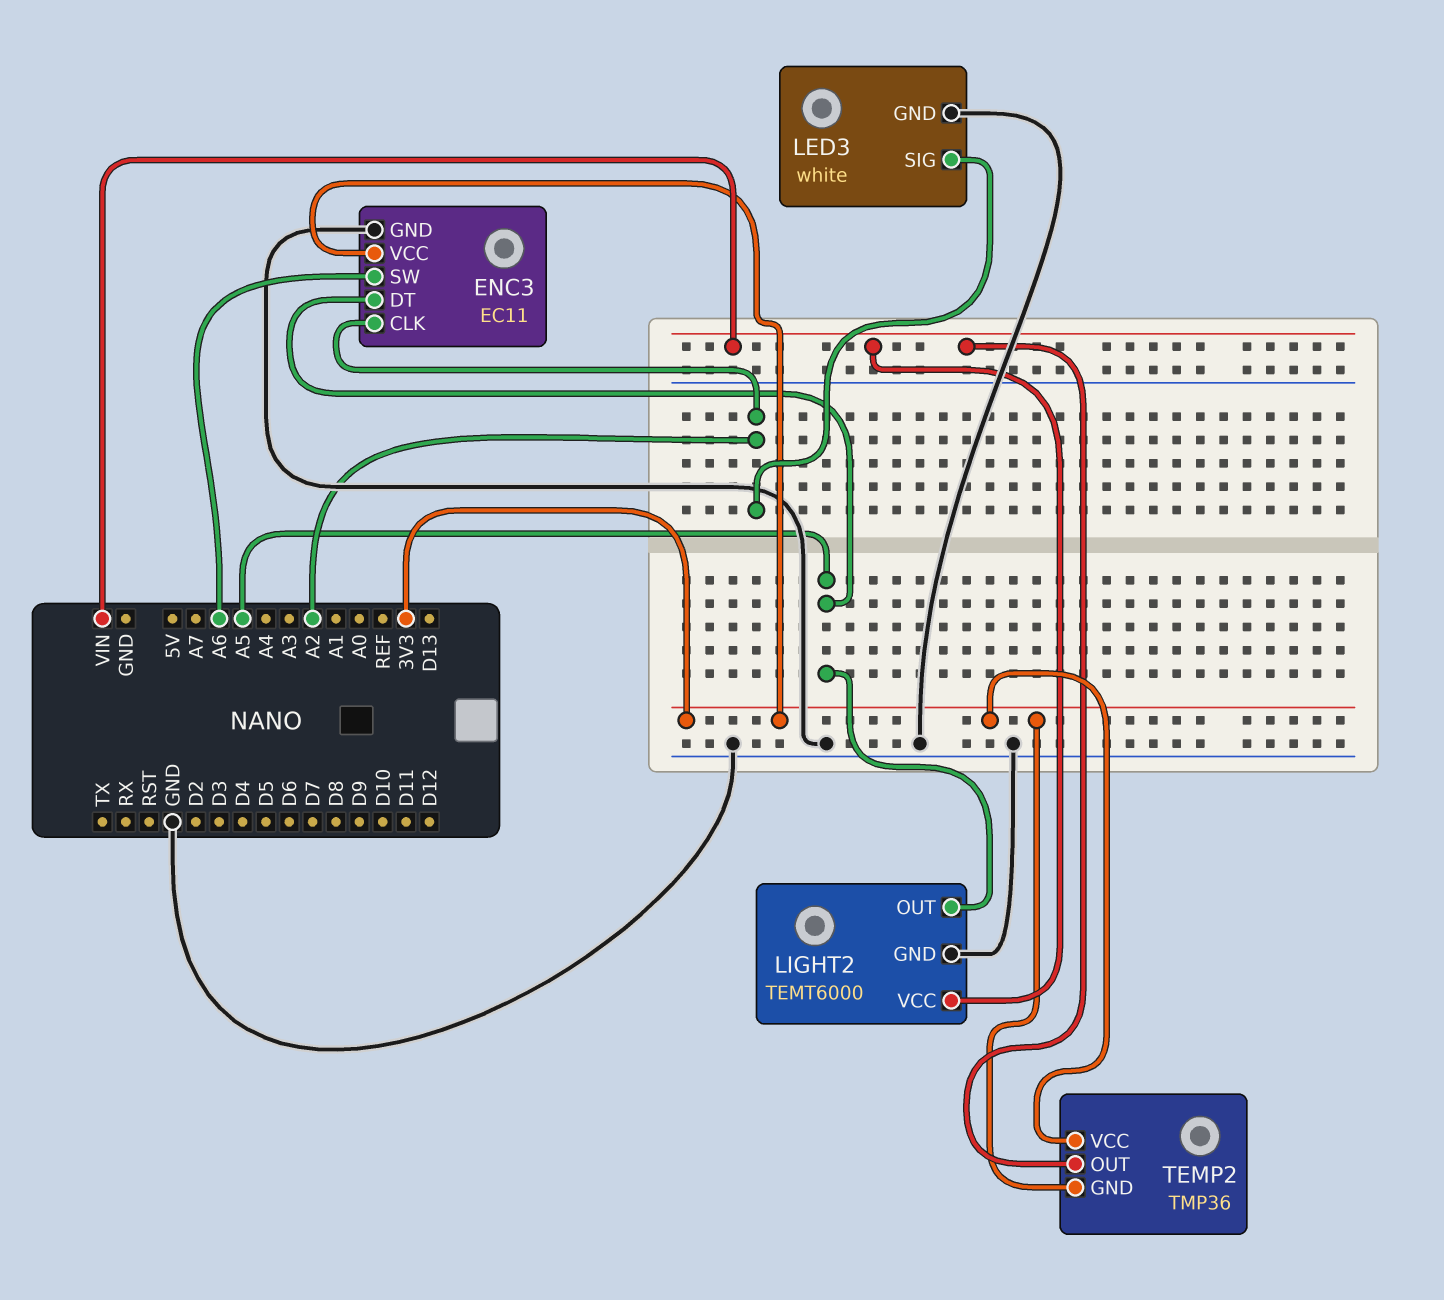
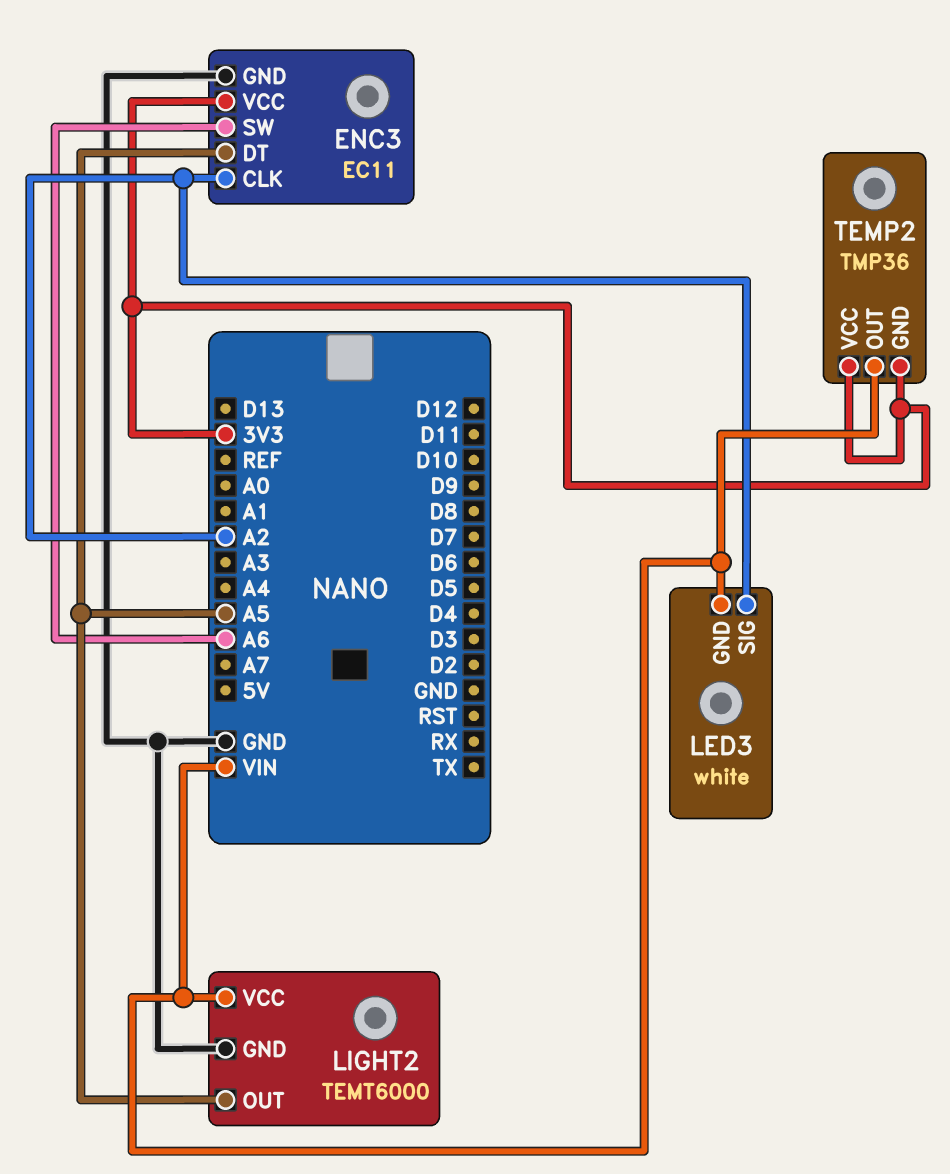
LED3 pin GND: GND -> VIN

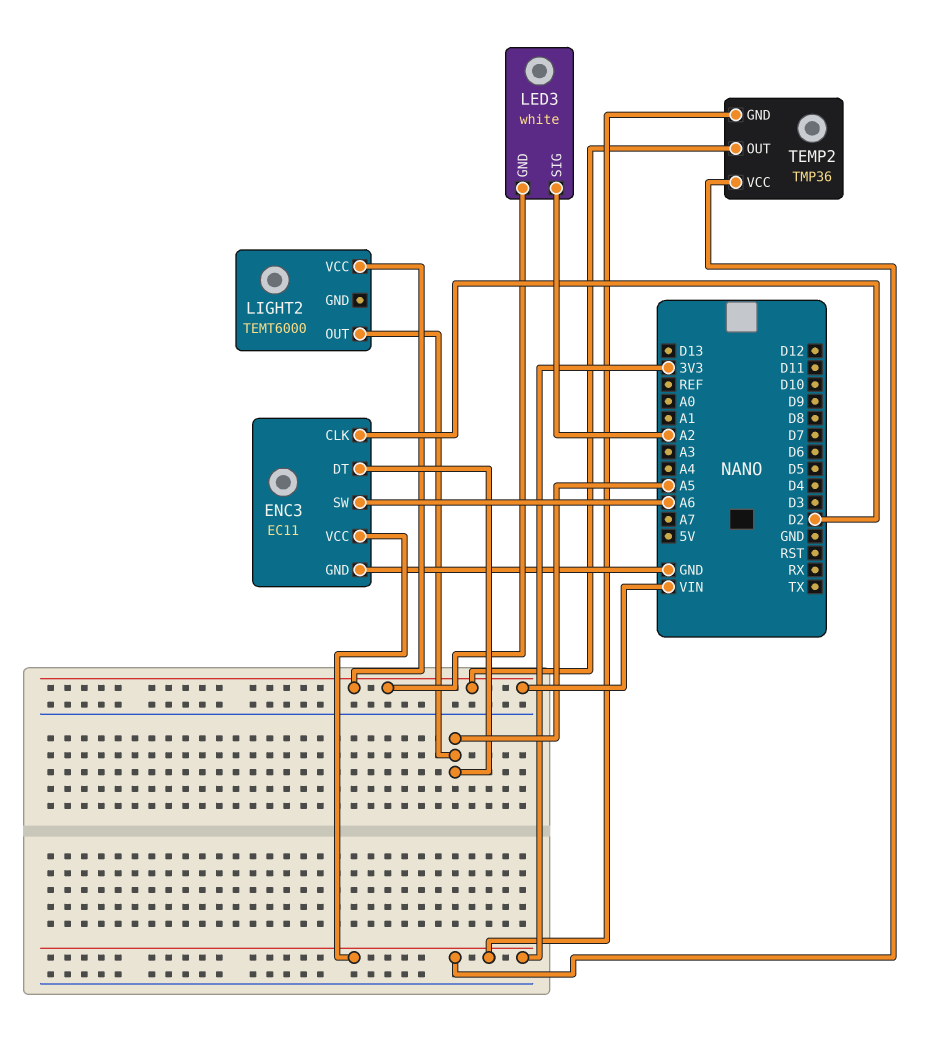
ENC3 pin CLK: A2 -> D2
LIGHT2 pin GND: GND -> none

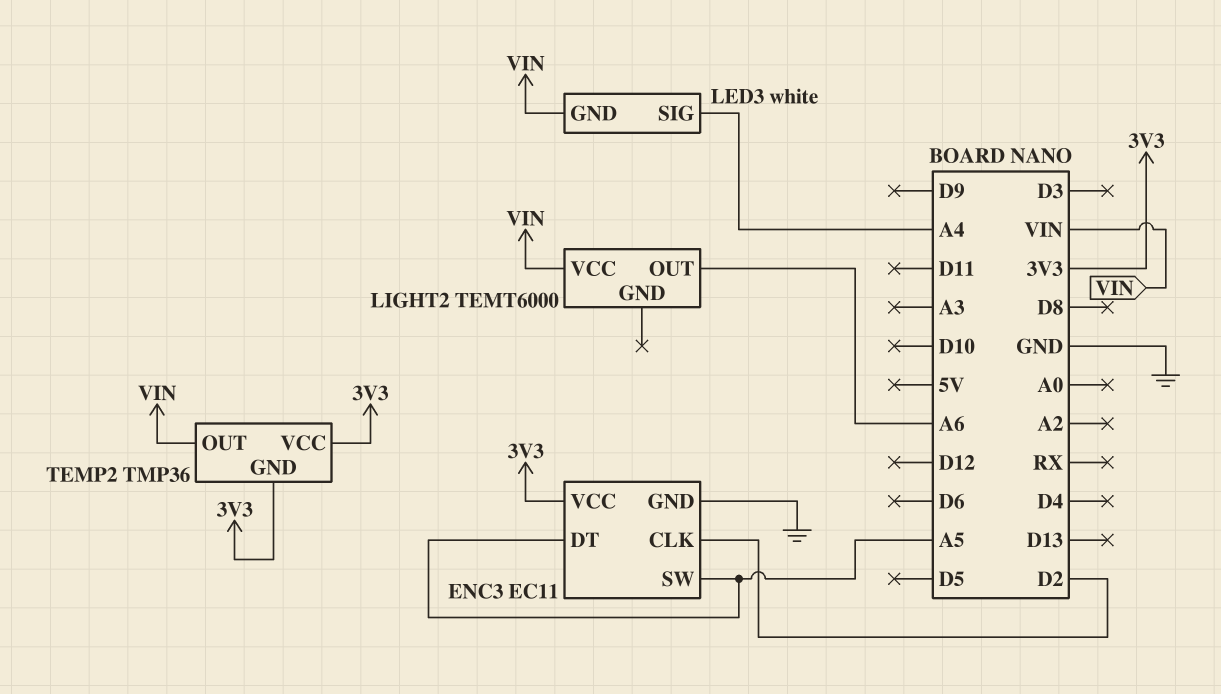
ENC3 pin SW: A6 -> A5
LED3 pin SIG: A2 -> A4
LIGHT2 pin OUT: A5 -> A6

